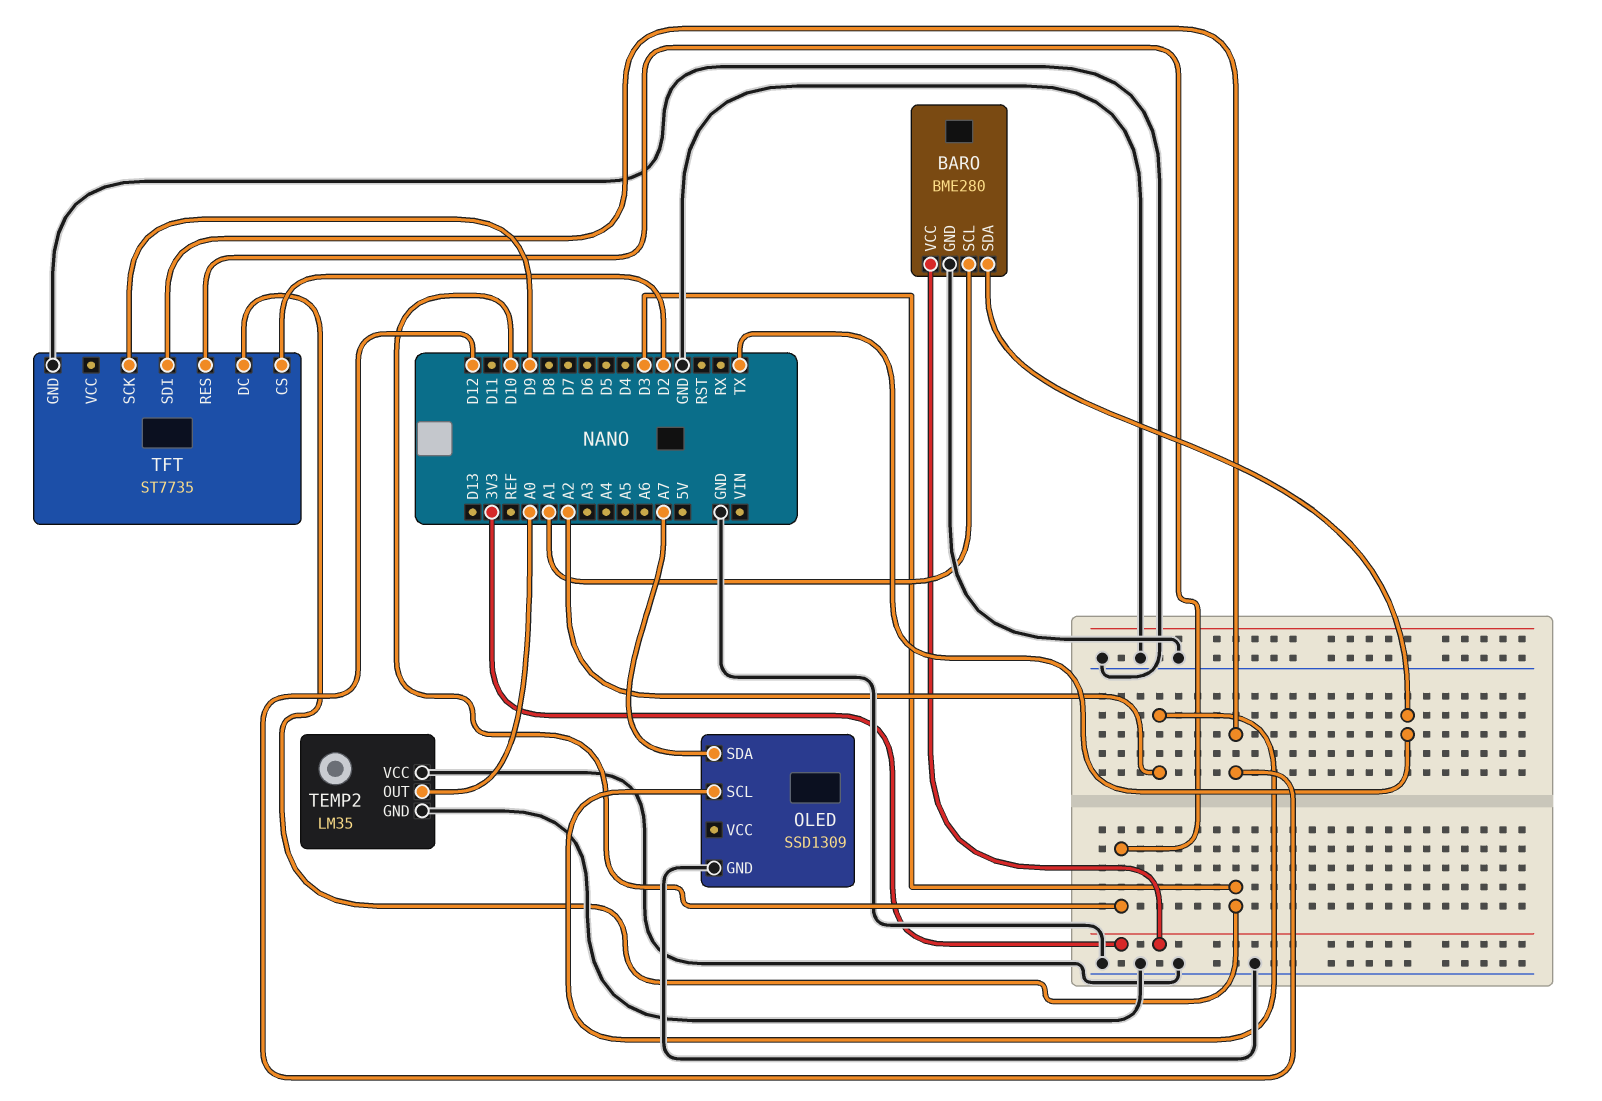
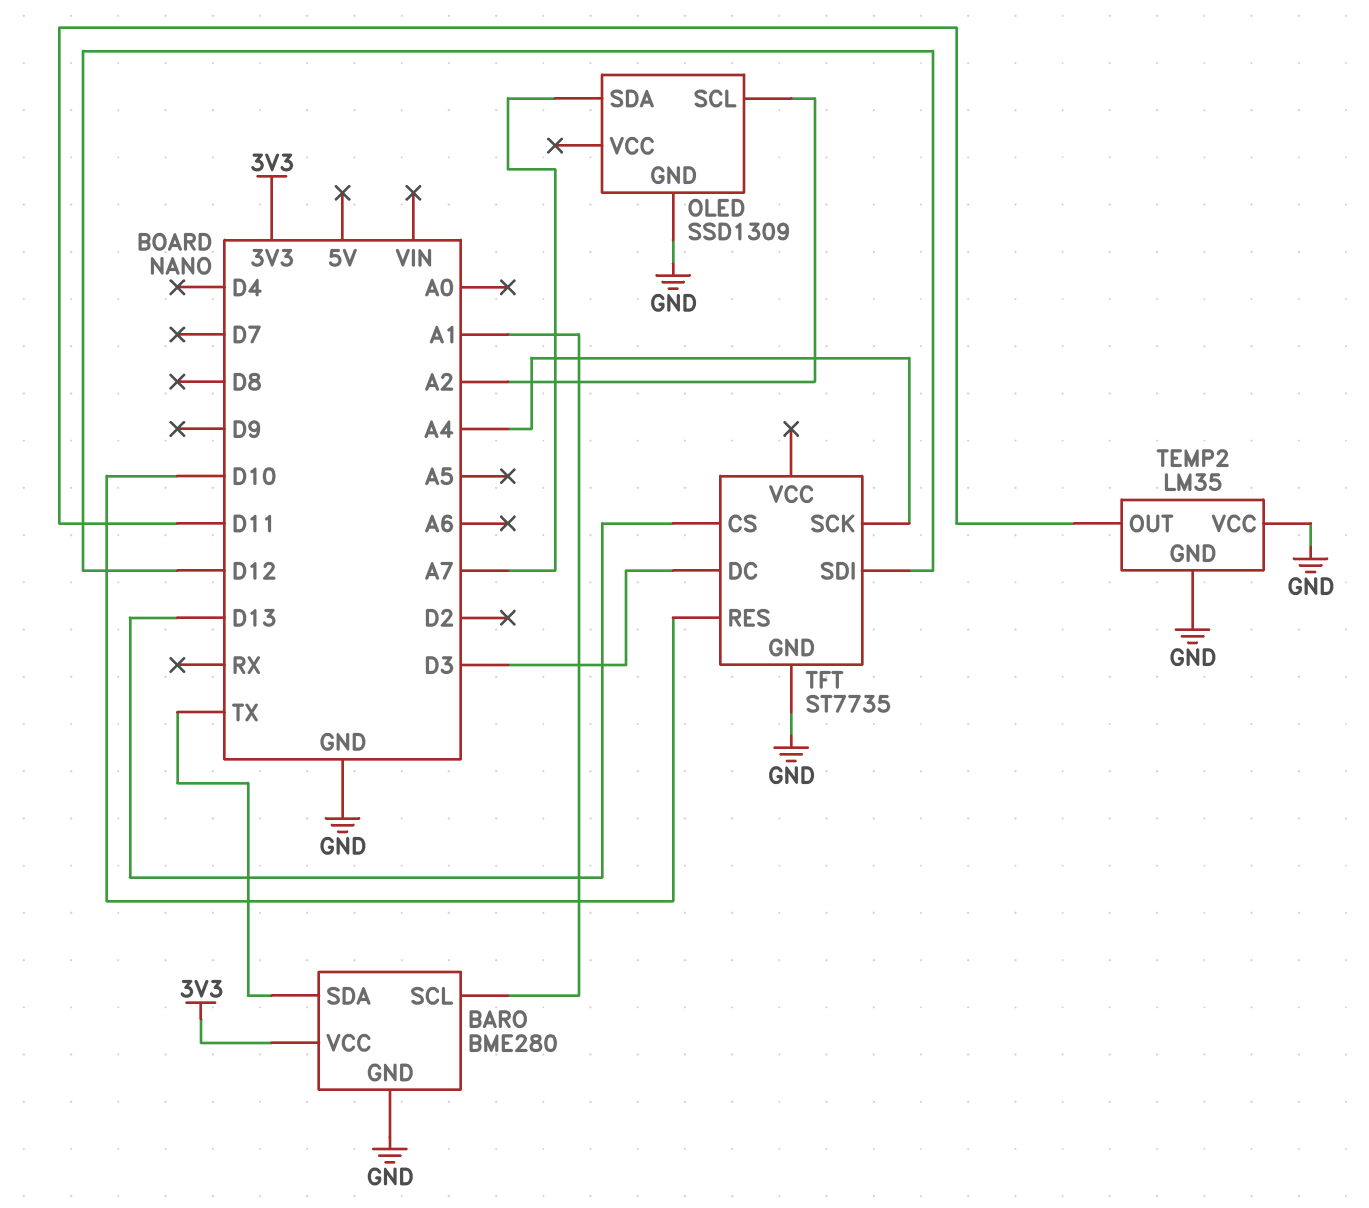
TEMP2 pin OUT: A0 -> D11
TFT pin CS: D2 -> D13
TFT pin SCK: D9 -> A4

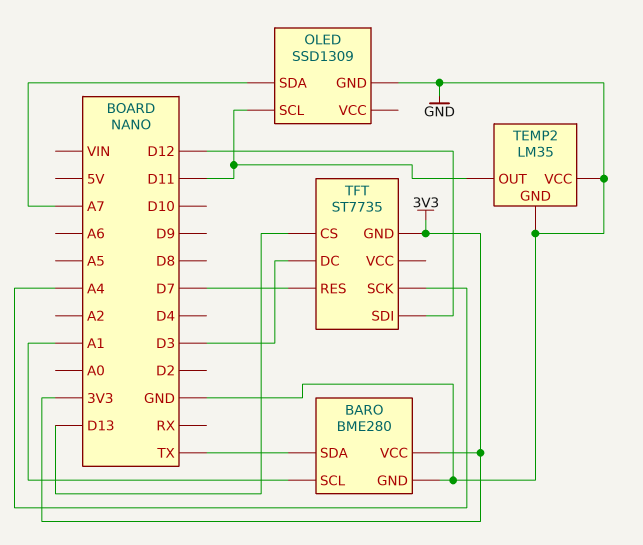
OLED pin SCL: A2 -> D11
TFT pin GND: GND -> 3V3
TFT pin RES: D10 -> D7

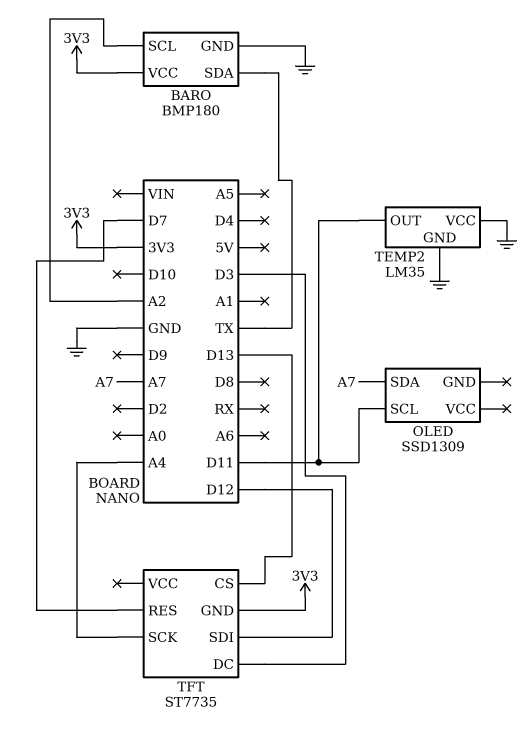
BARO: BME280 -> BMP180
BARO pin SCL: A1 -> A2
OLED pin GND: GND -> none

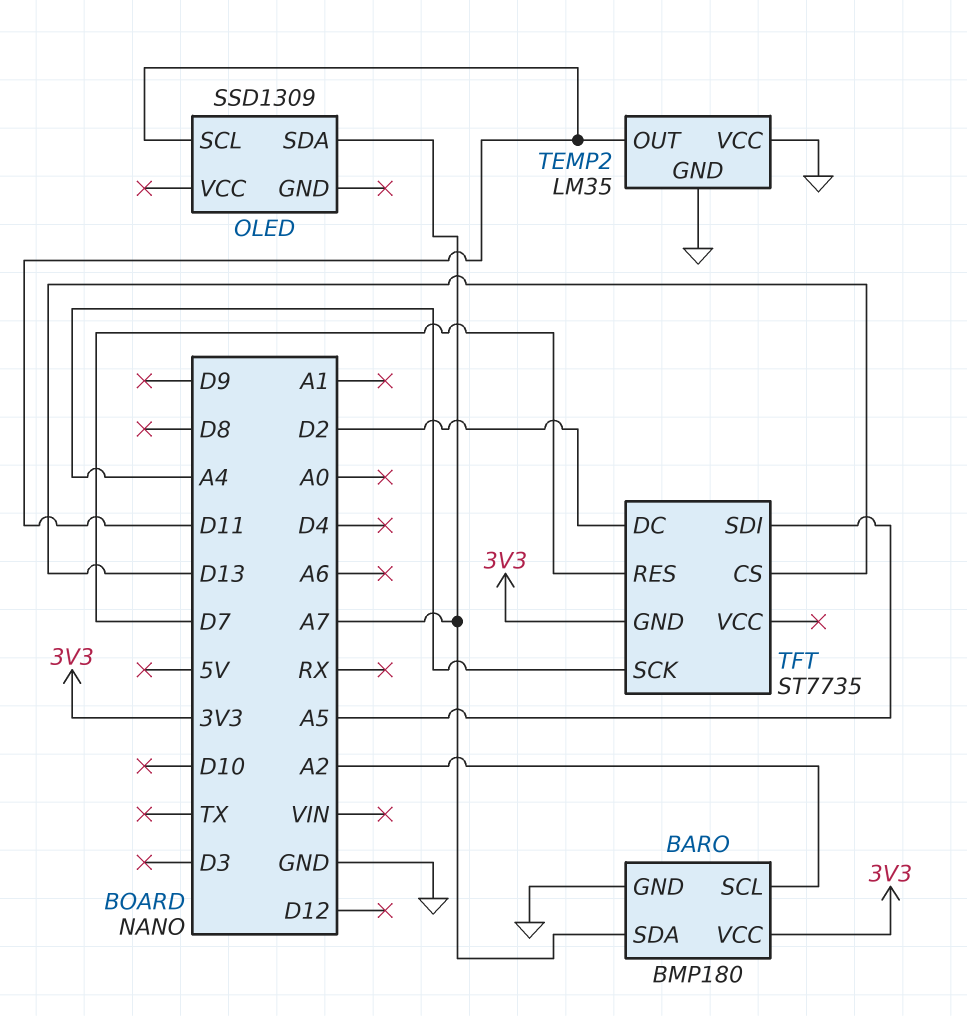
BARO pin SDA: TX -> A7
TFT pin DC: D3 -> D2
TFT pin SDI: D12 -> A5

